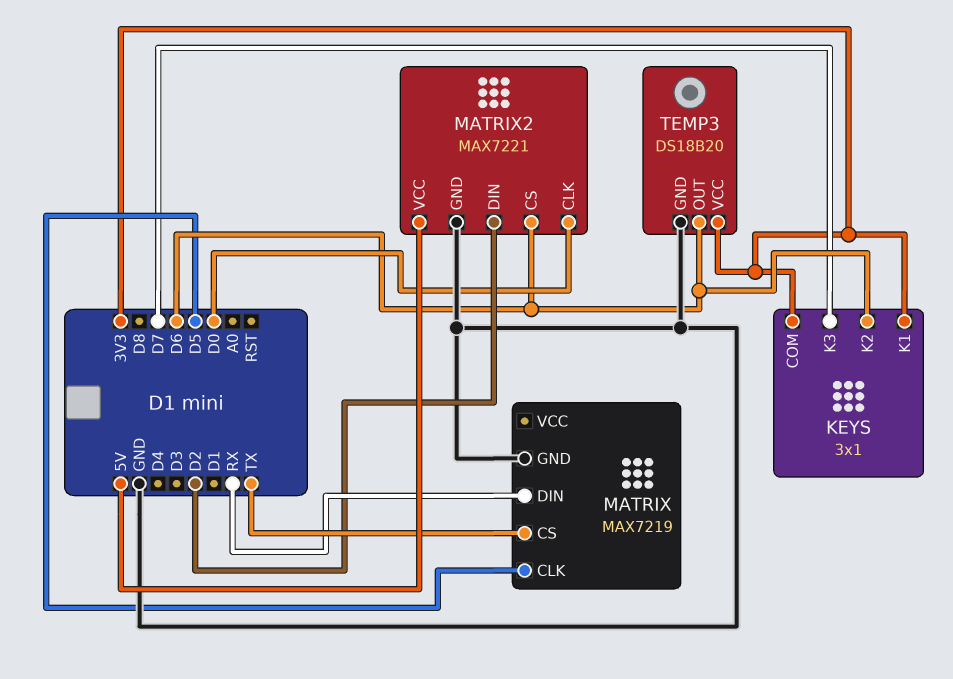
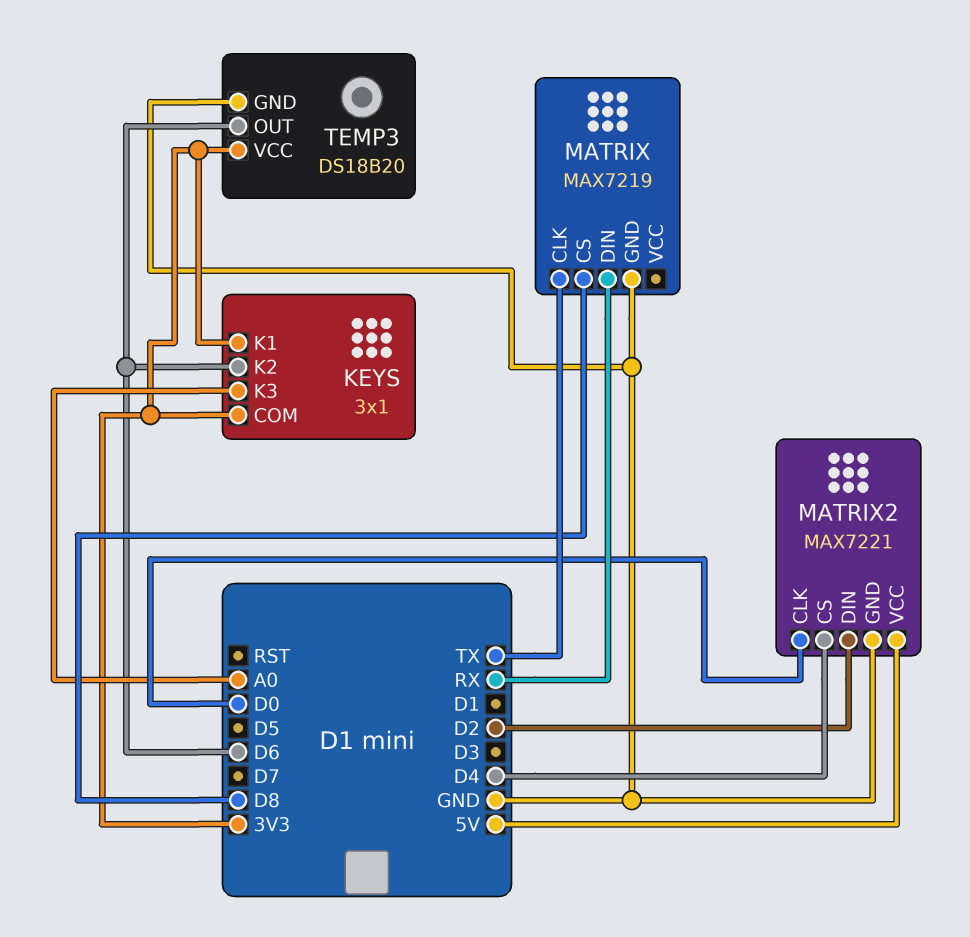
KEYS pin K3: D7 -> A0
MATRIX pin CLK: D5 -> TX
MATRIX pin CS: TX -> D8
MATRIX2 pin CS: D6 -> D4

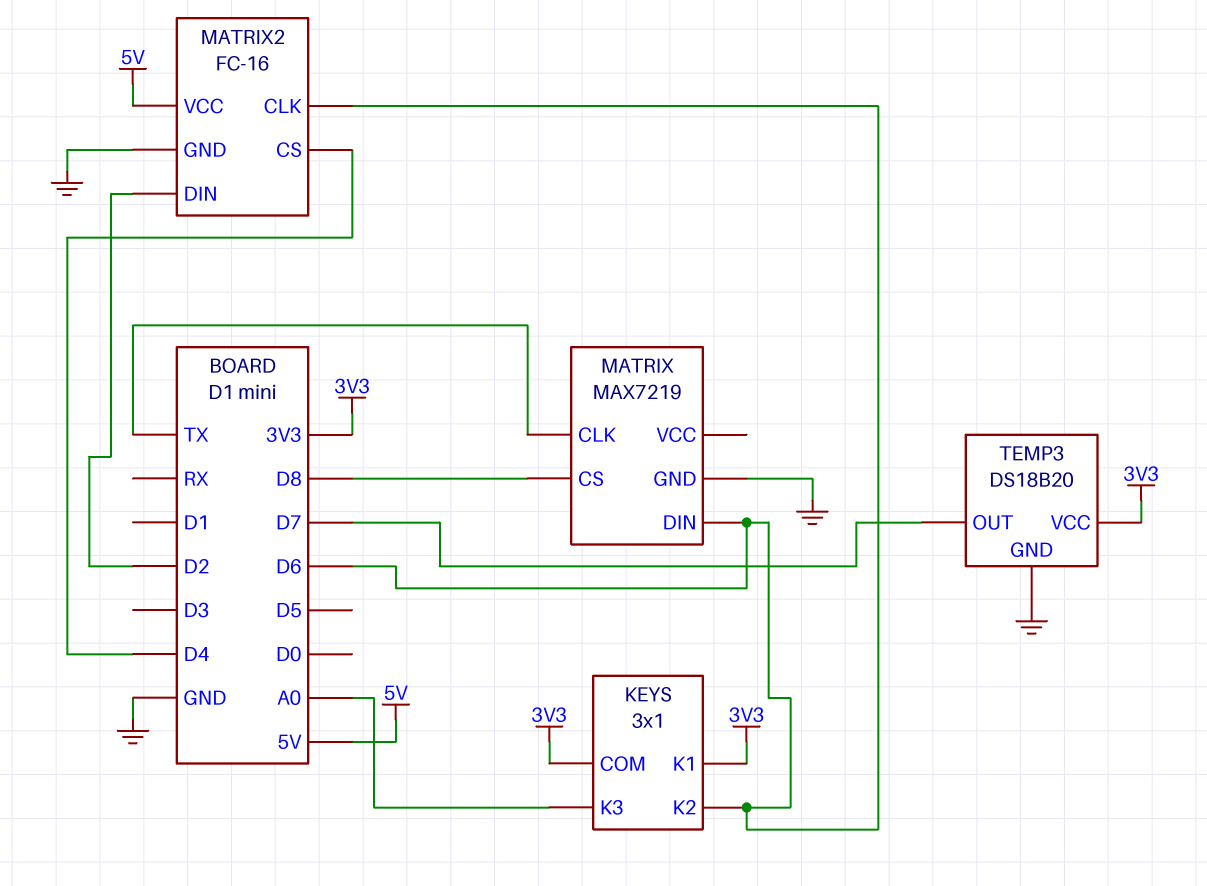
MATRIX pin DIN: RX -> D6
MATRIX2: MAX7221 -> FC-16
MATRIX2 pin CLK: D0 -> D6
TEMP3 pin OUT: D6 -> D7

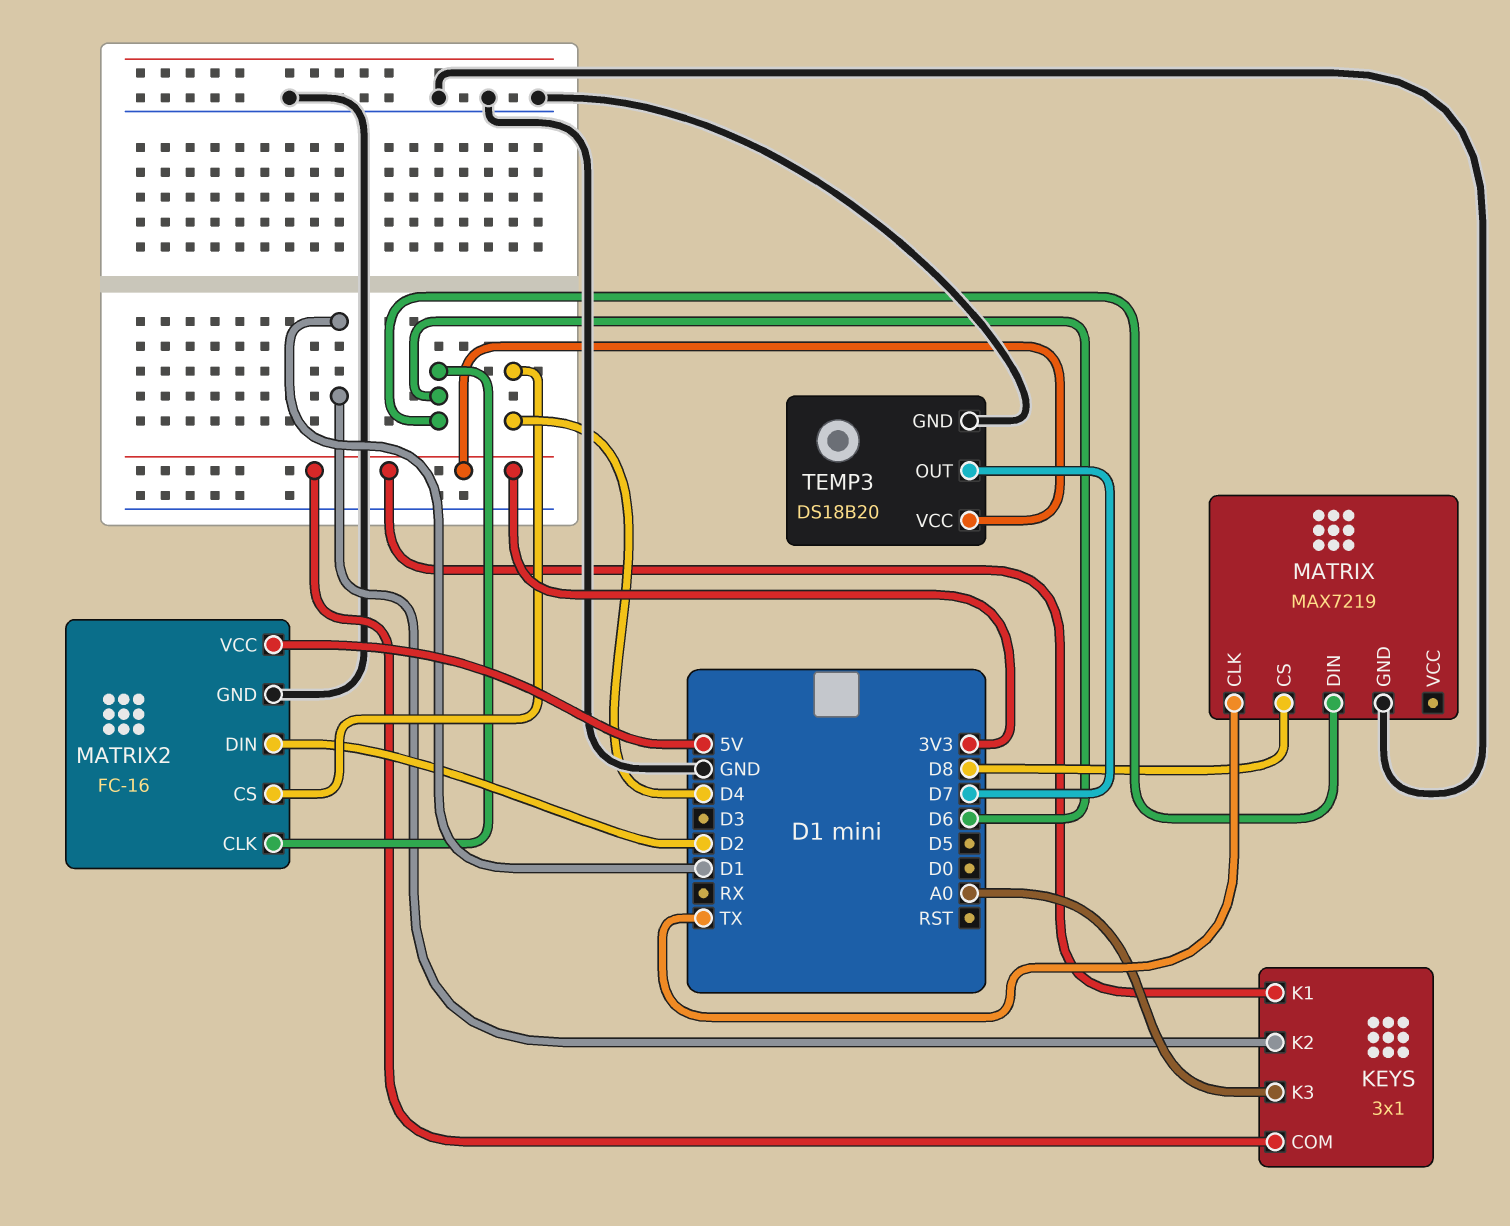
KEYS pin K2: D6 -> D1

